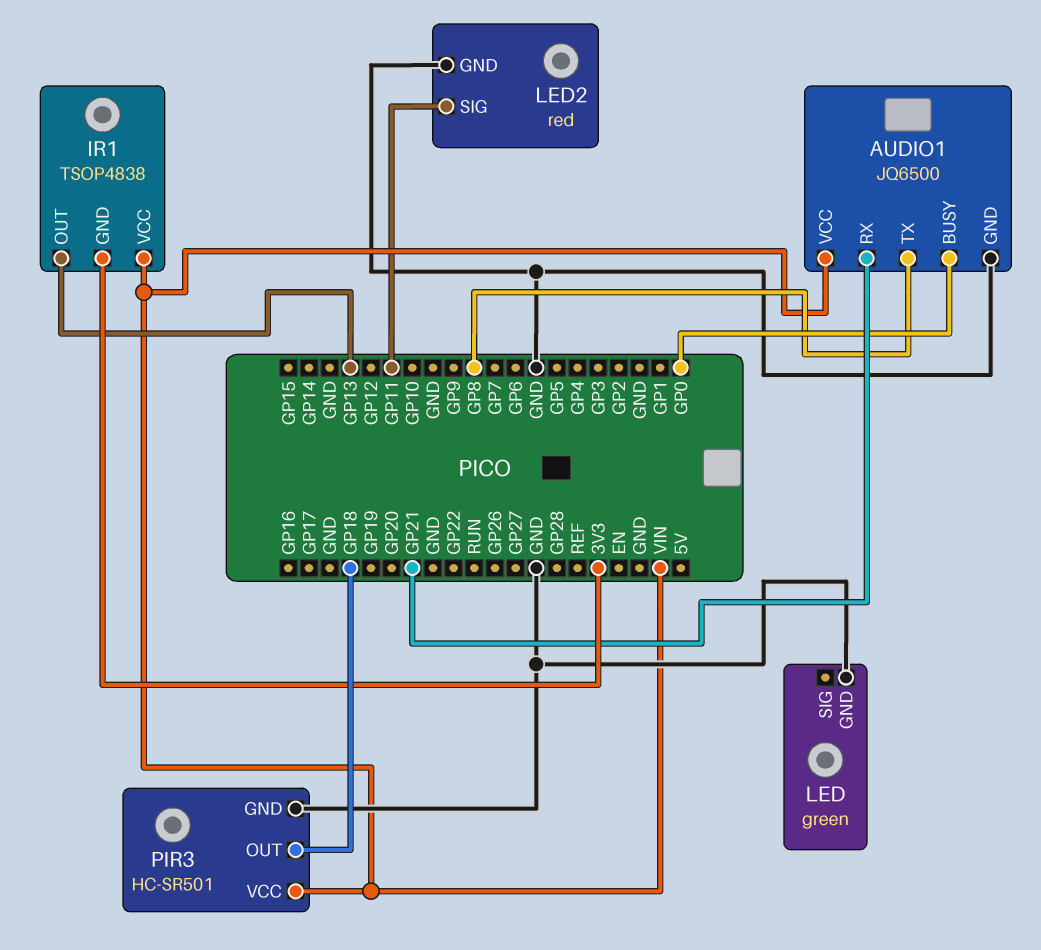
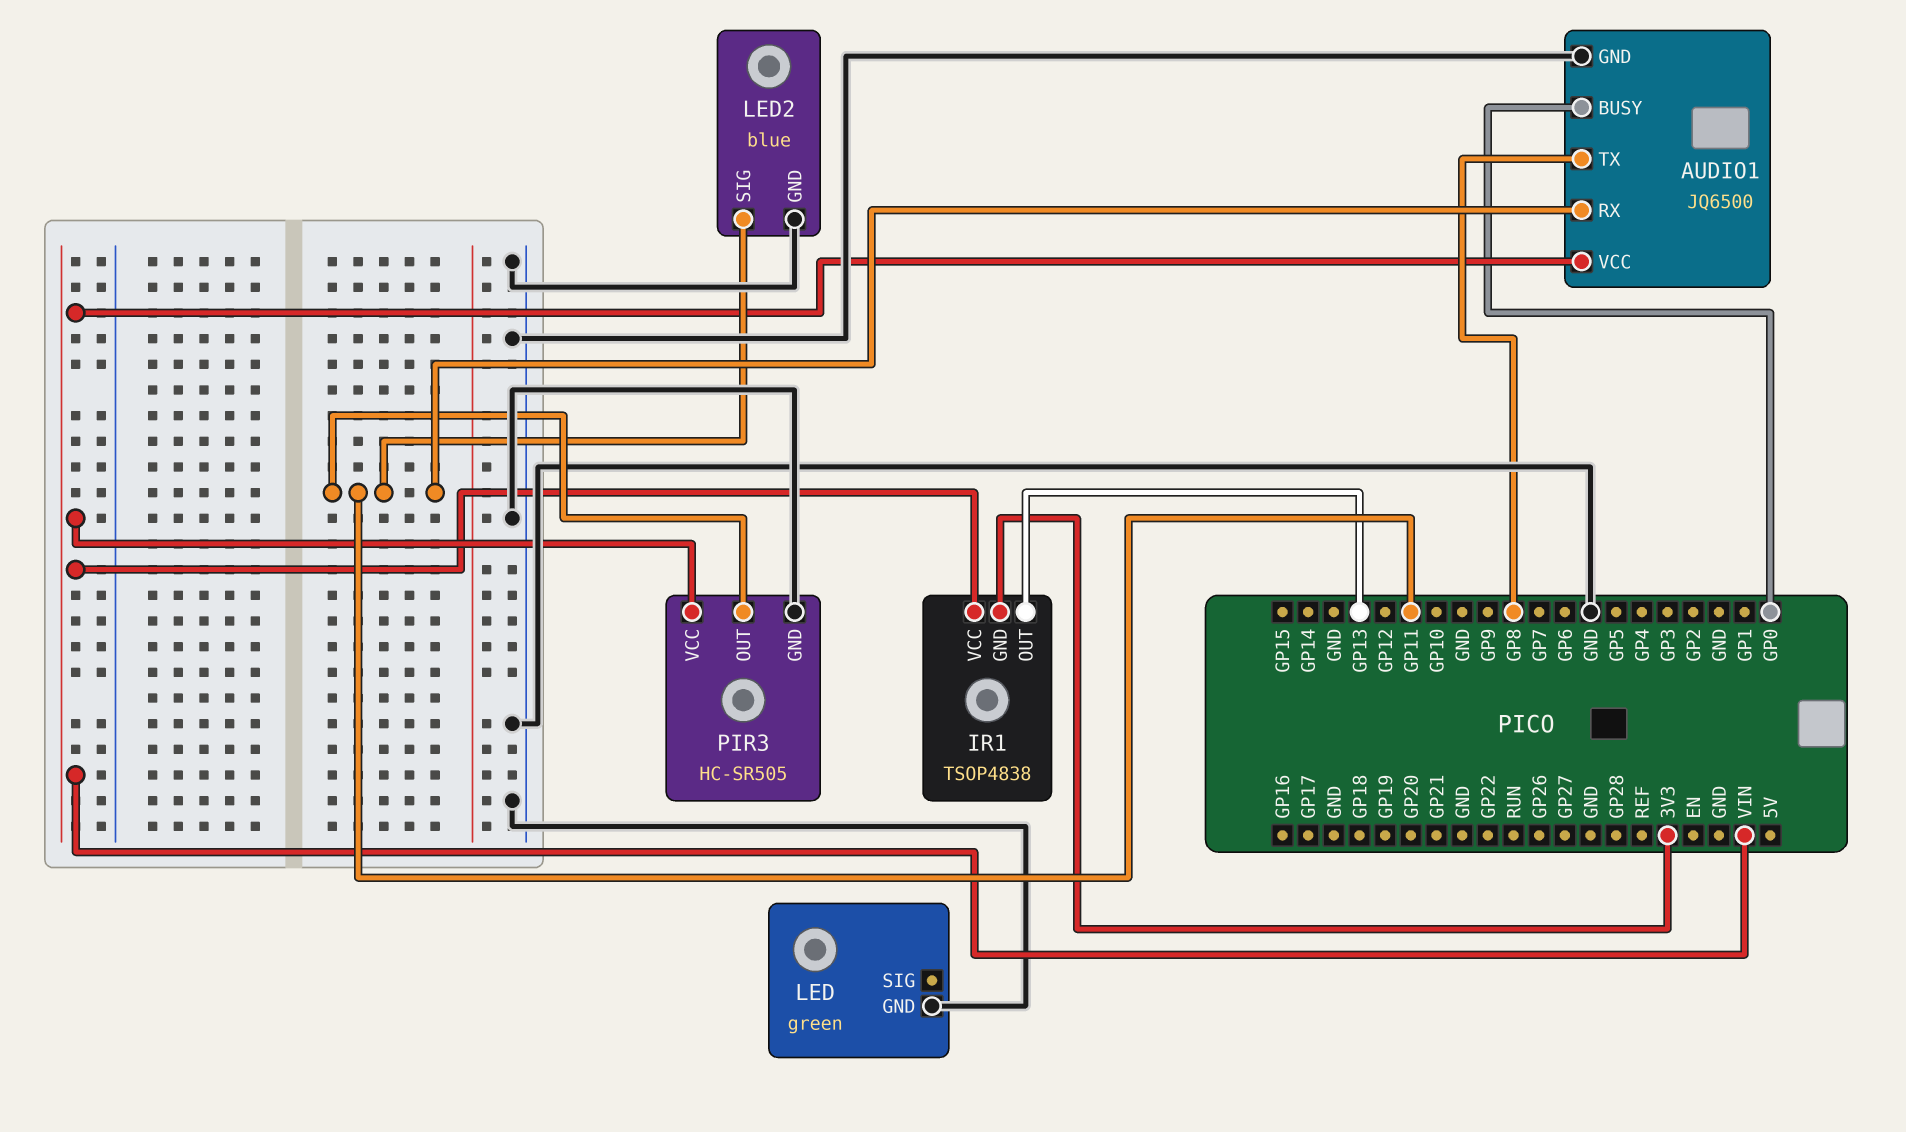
AUDIO1 pin RX: GP21 -> GP11
LED2: red -> blue
PIR3: HC-SR501 -> HC-SR505
PIR3 pin OUT: GP18 -> GP11

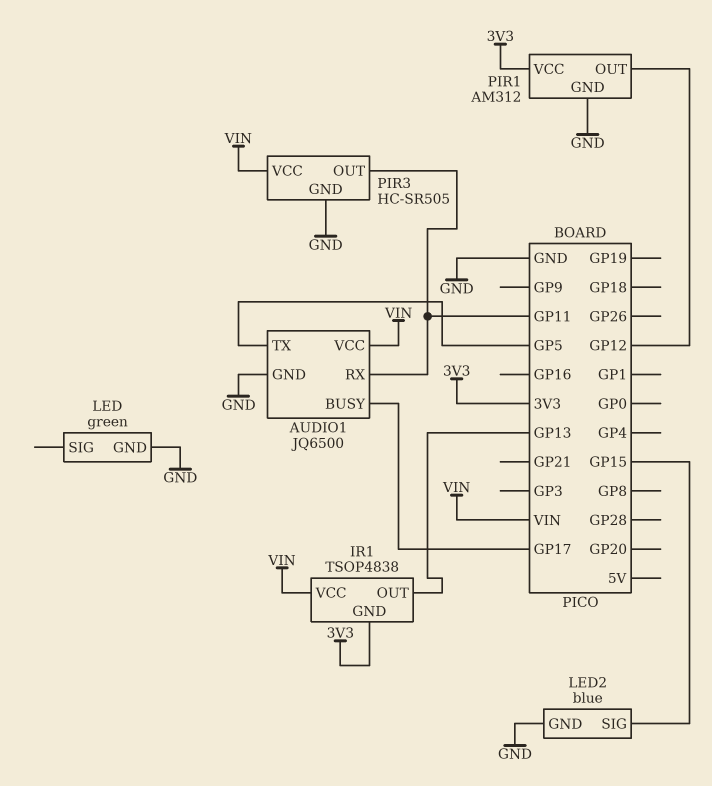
AUDIO1 pin BUSY: GP0 -> GP17
AUDIO1 pin TX: GP8 -> GP5
LED2 pin SIG: GP11 -> GP15
PIR1: none -> AM312
PIR1 pin GND: none -> GND
PIR1 pin OUT: none -> GP12
PIR1 pin VCC: none -> 3V3

